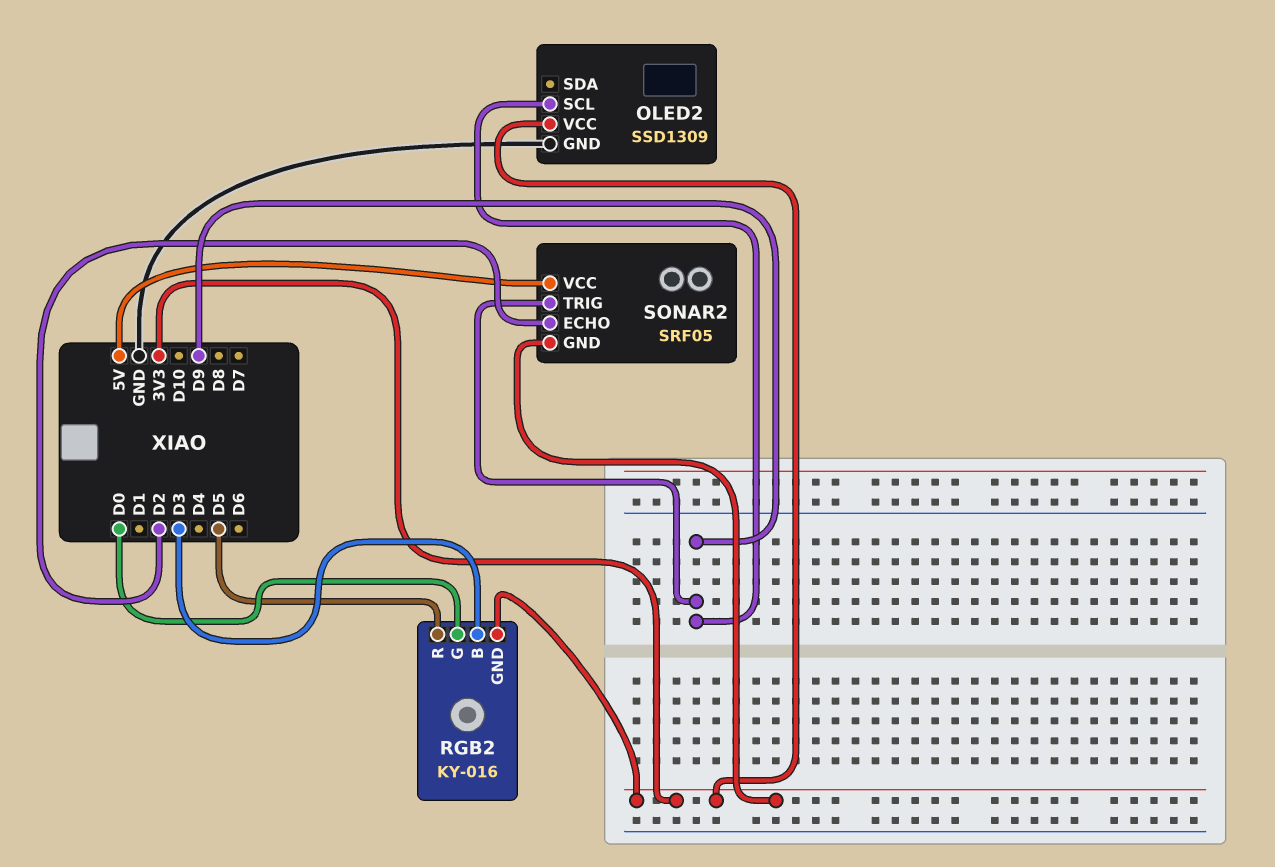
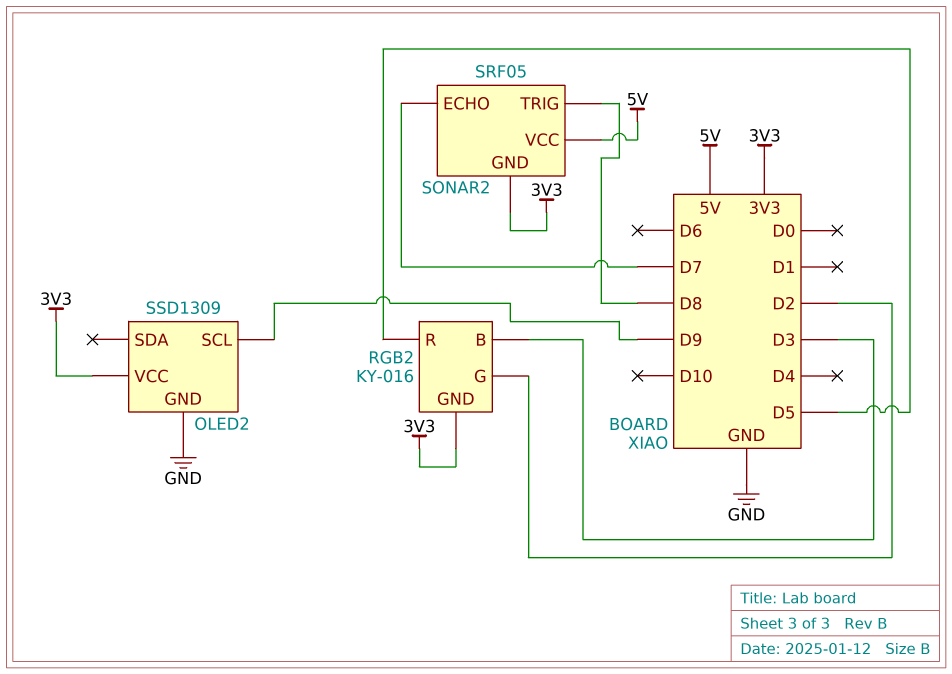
RGB2 pin G: D0 -> D2
SONAR2 pin ECHO: D2 -> D7
SONAR2 pin TRIG: D9 -> D8

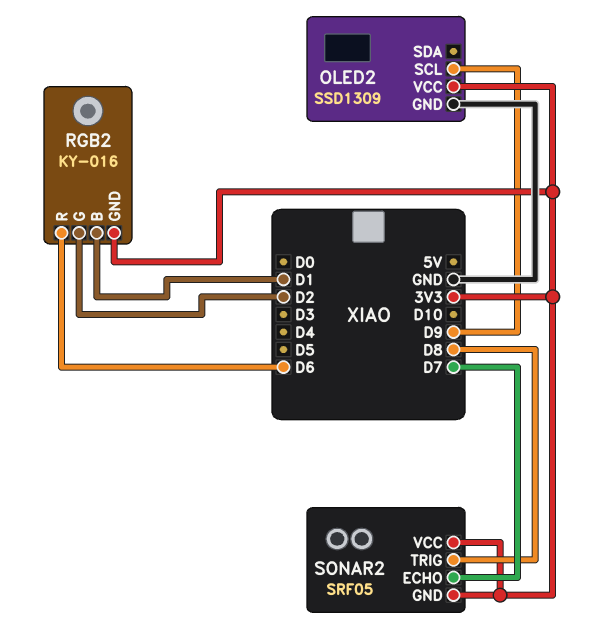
RGB2 pin B: D3 -> D1
RGB2 pin R: D5 -> D6
SONAR2 pin VCC: 5V -> 3V3

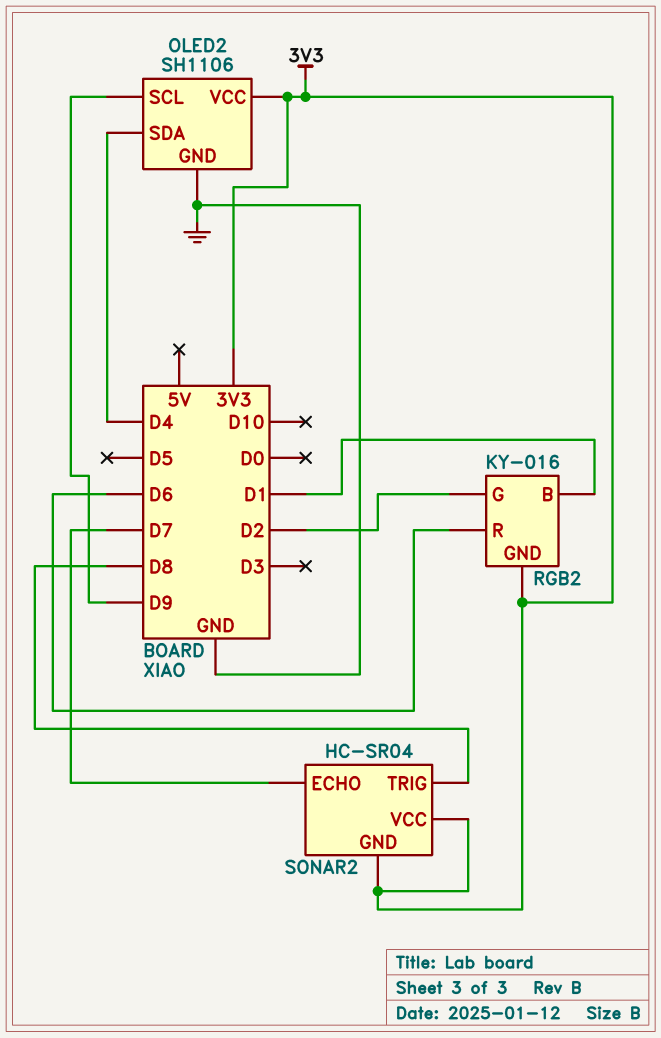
OLED2: SSD1309 -> SH1106
OLED2 pin SDA: none -> D4
SONAR2: SRF05 -> HC-SR04

